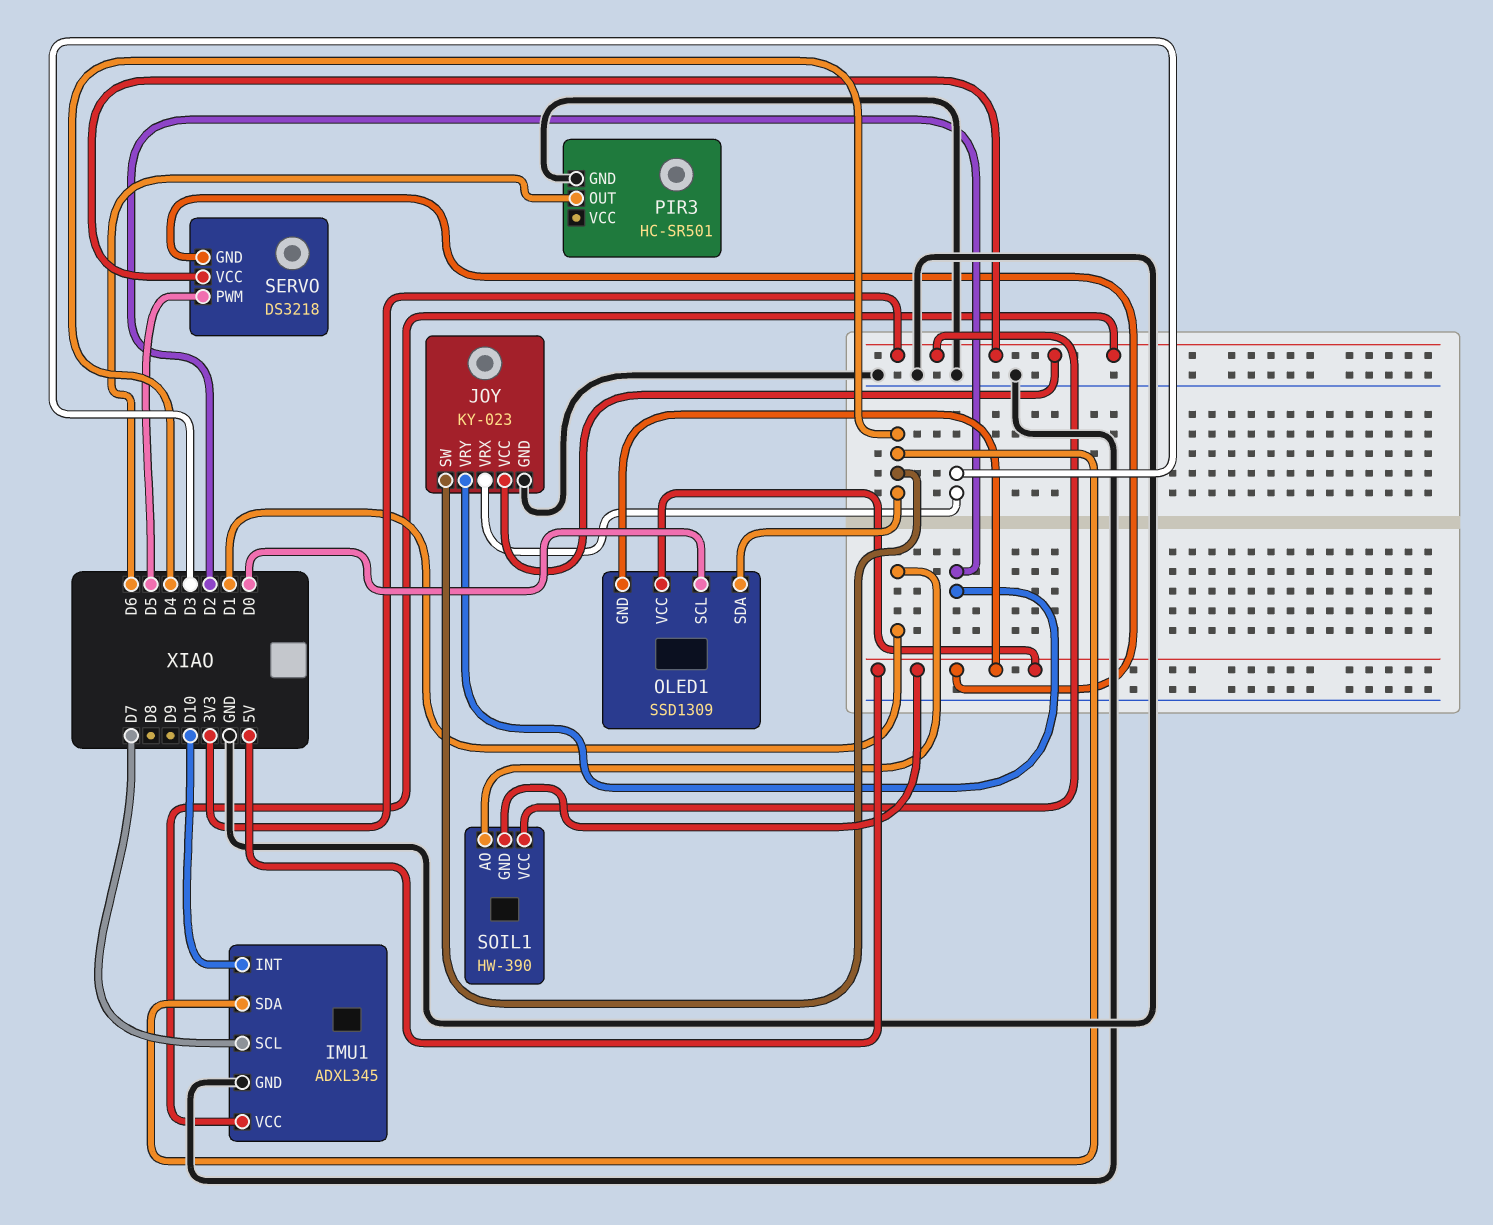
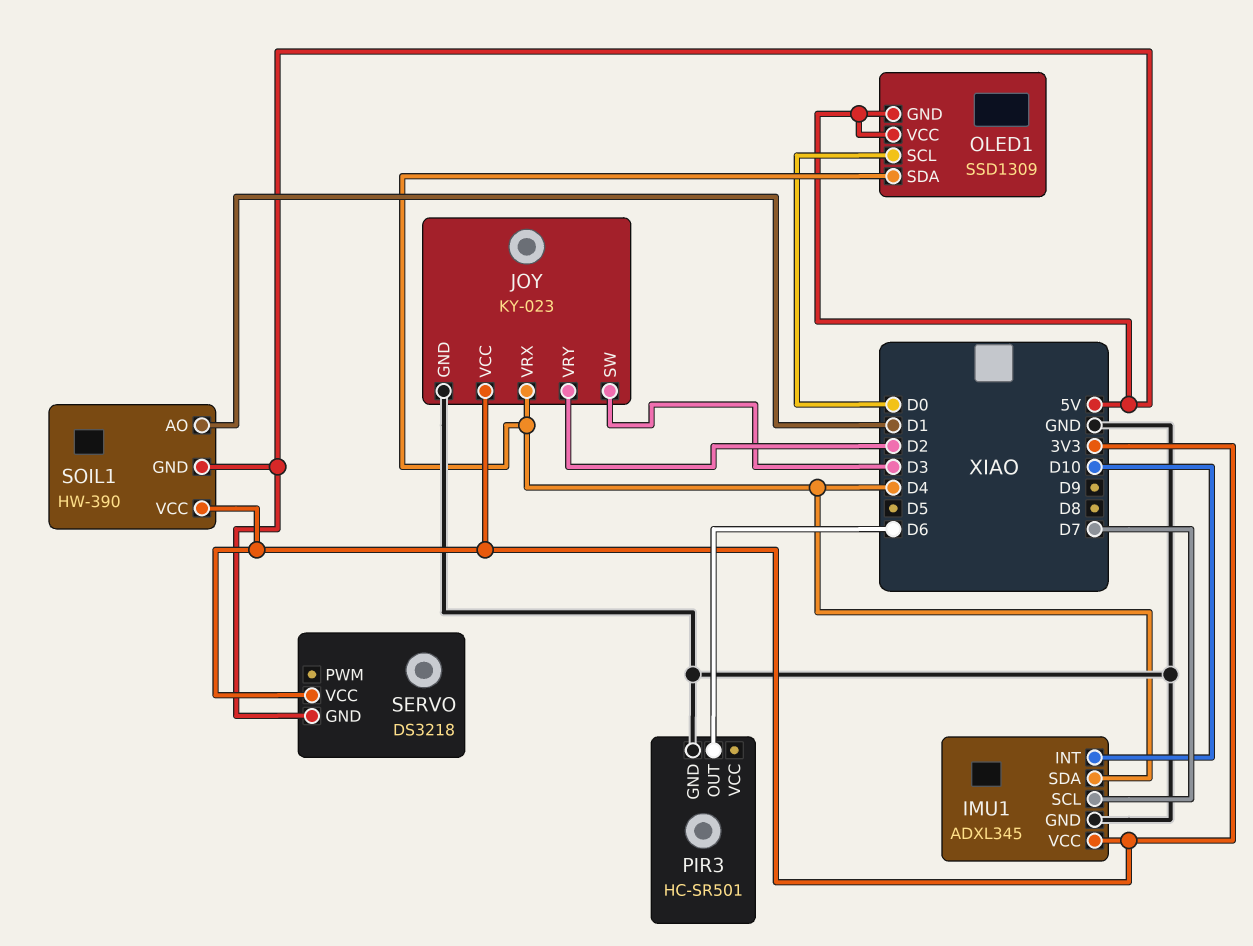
JOY pin SW: D4 -> D3
JOY pin VRX: D3 -> D4
SERVO pin PWM: D5 -> none

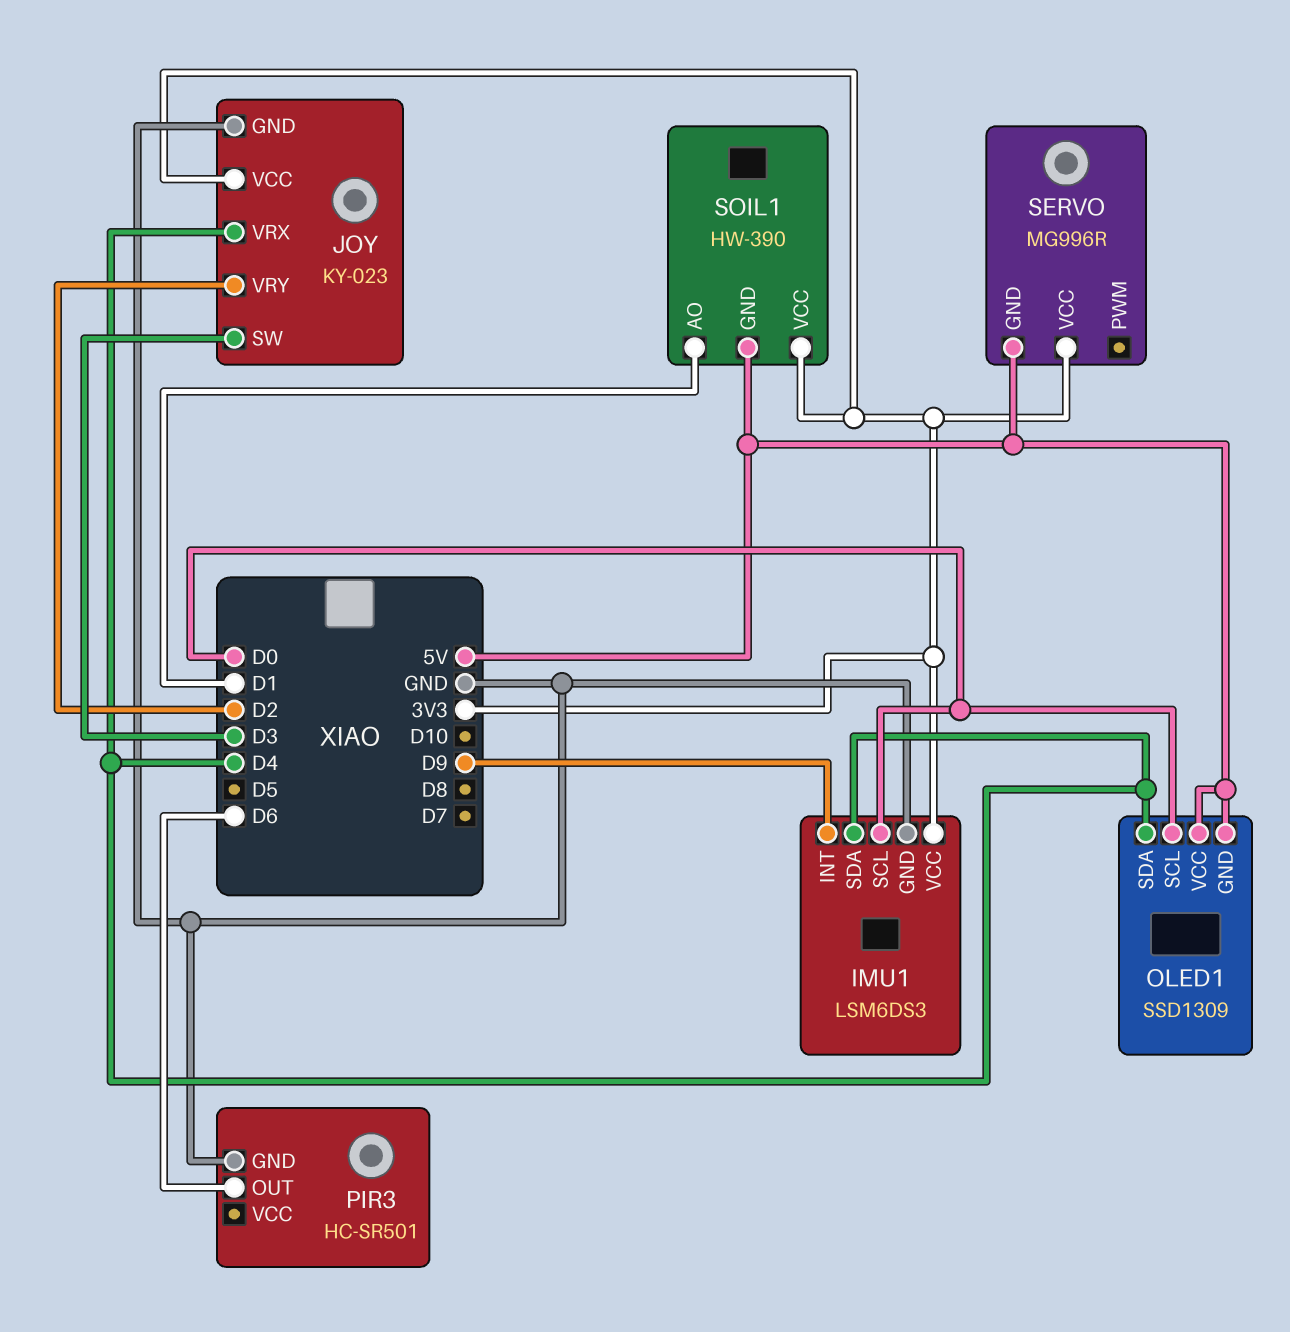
IMU1: ADXL345 -> LSM6DS3
IMU1 pin INT: D10 -> D9
IMU1 pin SCL: D7 -> D0
SERVO: DS3218 -> MG996R

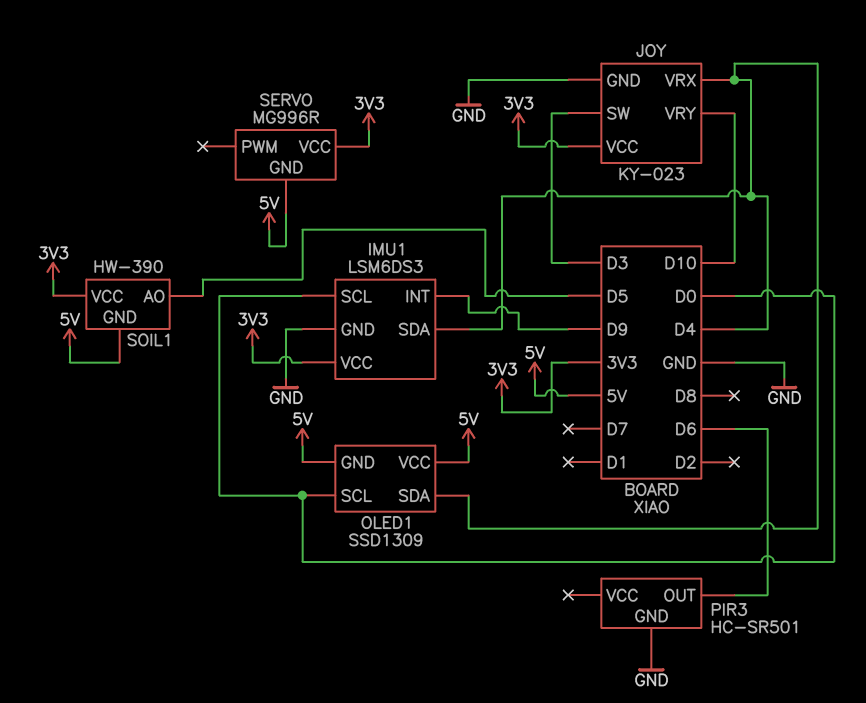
JOY pin VRY: D2 -> D10
SOIL1 pin AO: D1 -> D5

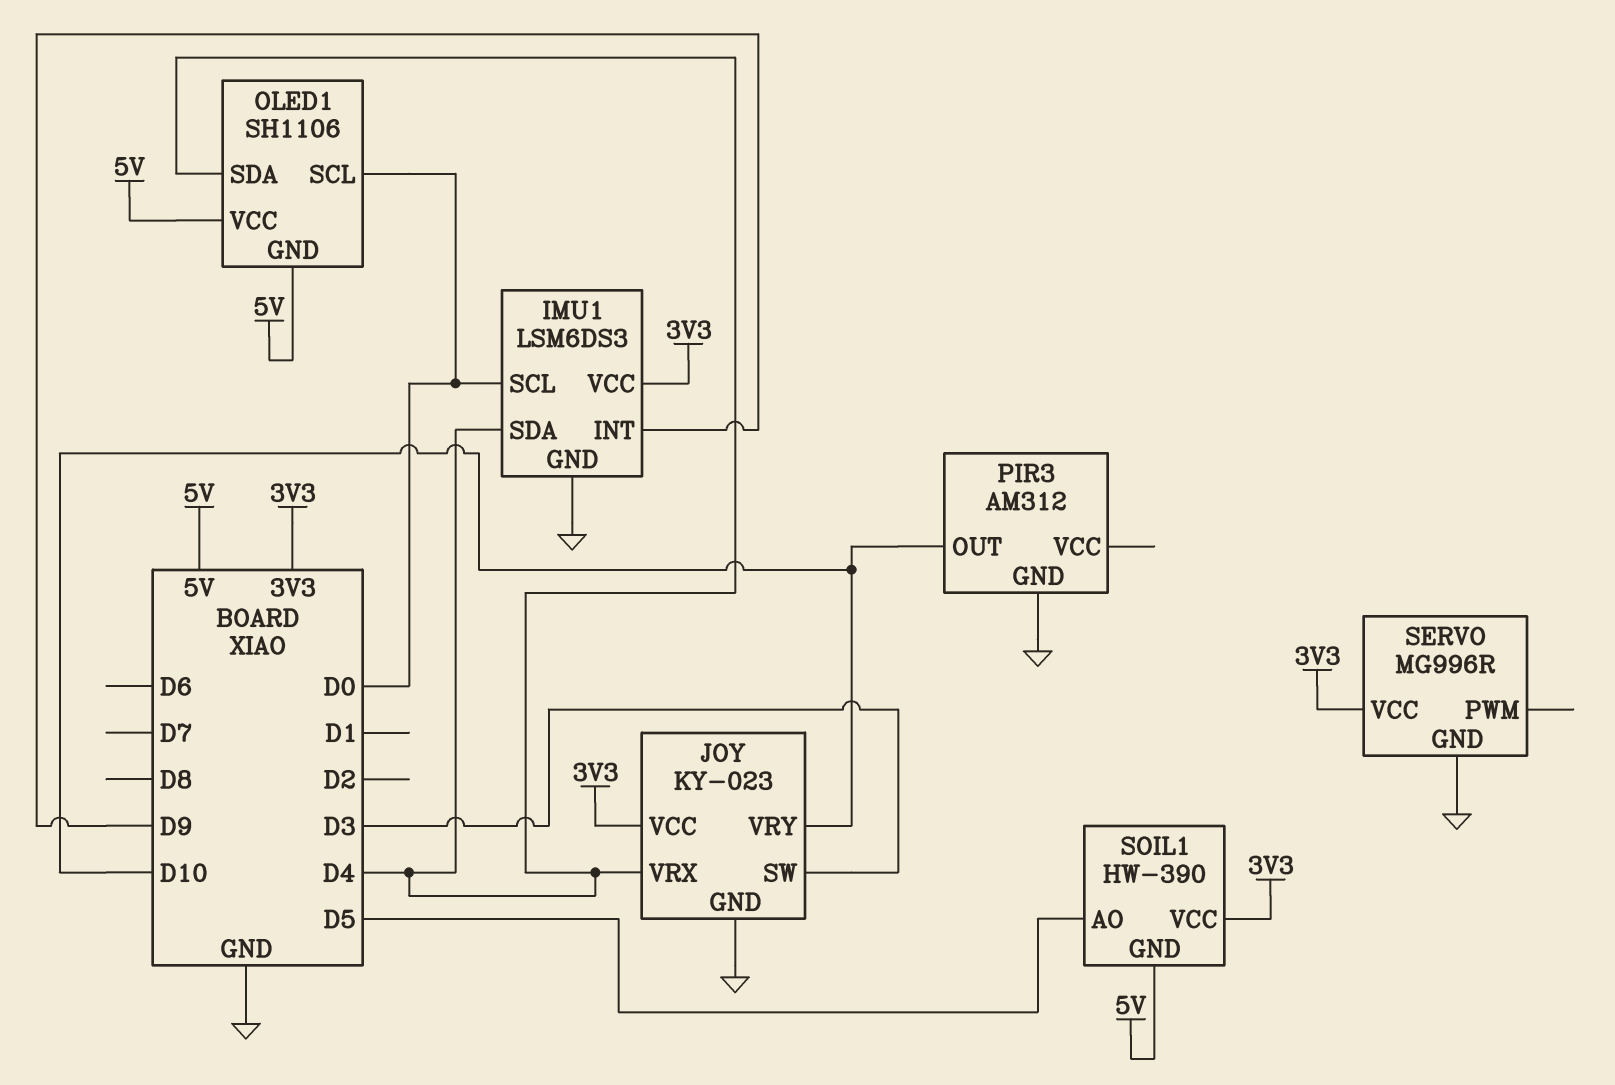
OLED1: SSD1309 -> SH1106
PIR3: HC-SR501 -> AM312
PIR3 pin OUT: D6 -> D10
SERVO pin GND: 5V -> GND

